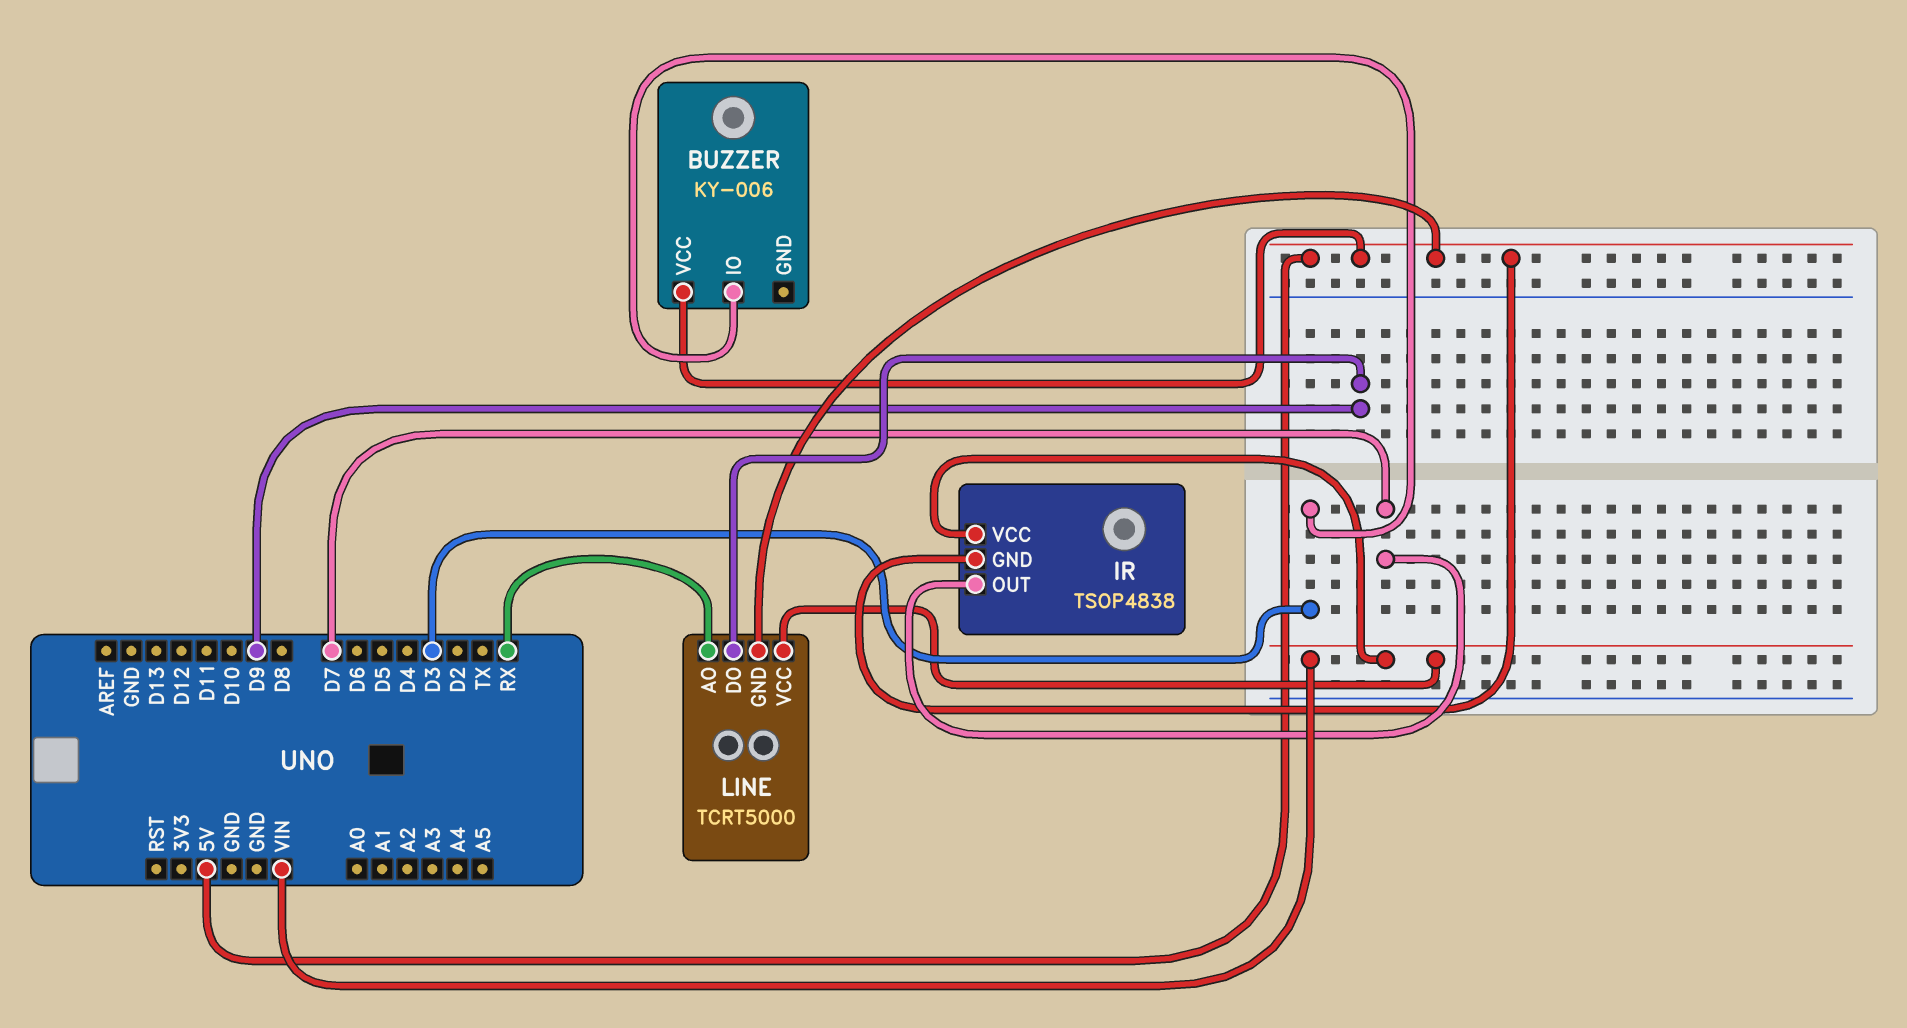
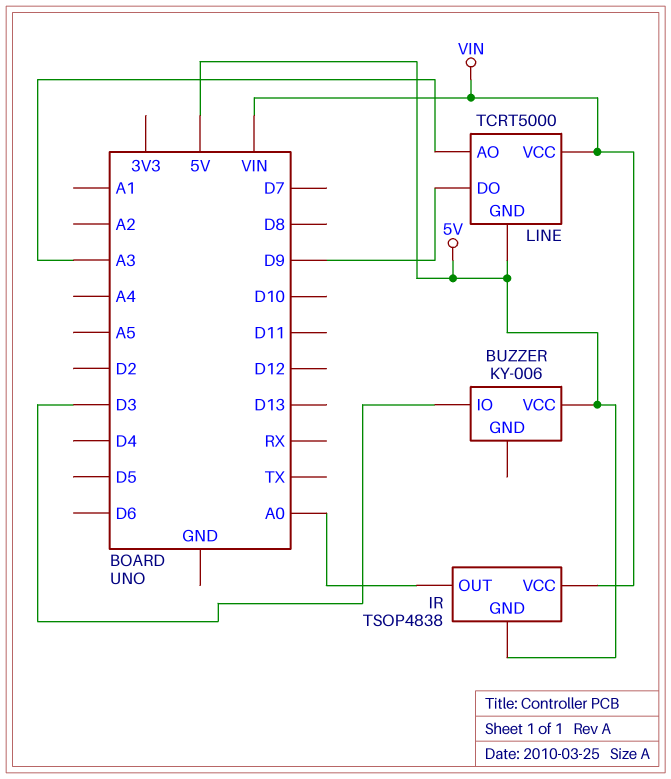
IR pin OUT: D7 -> A0
LINE pin AO: RX -> A3

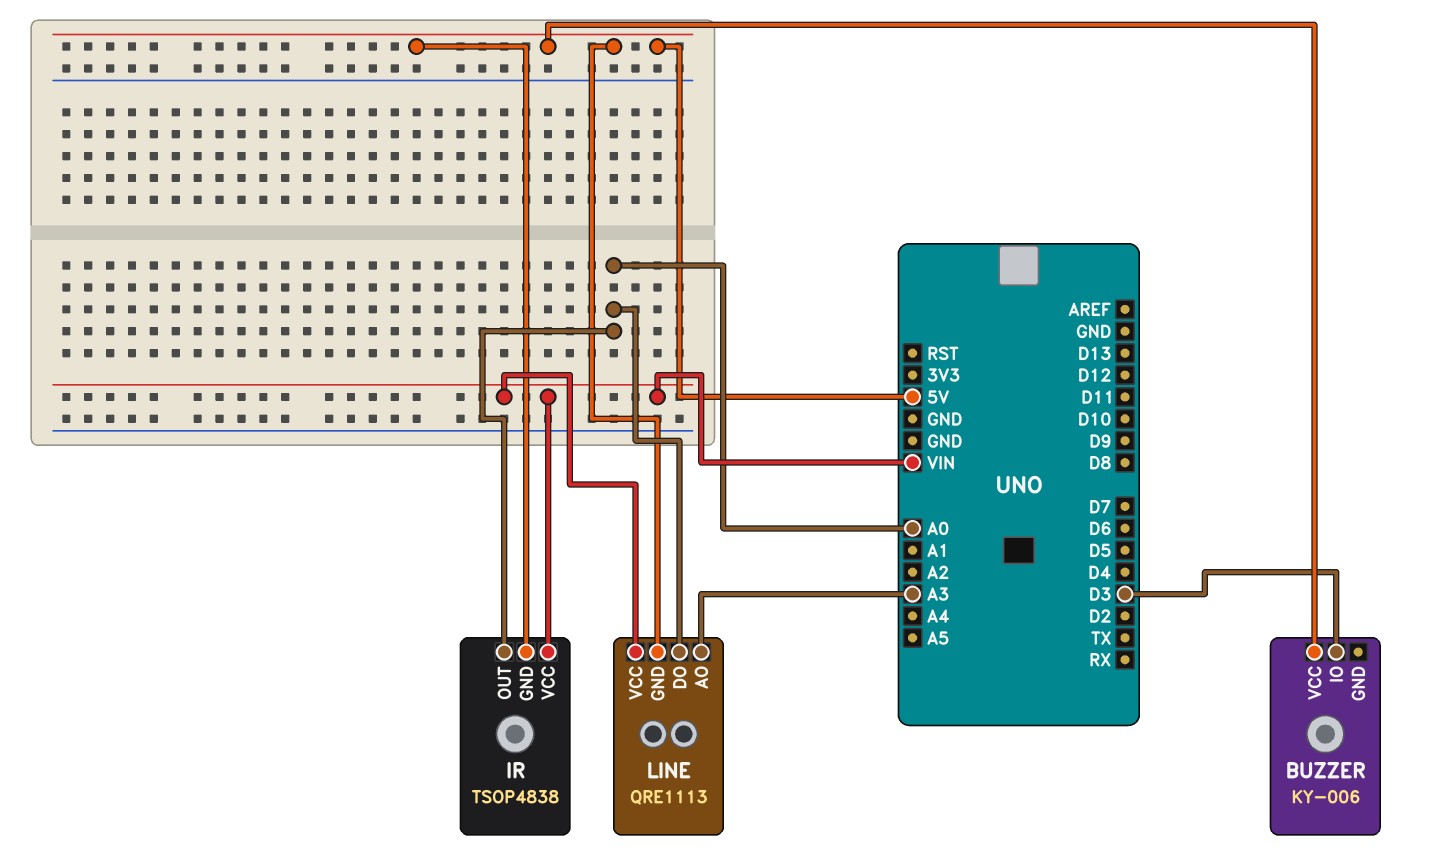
LINE: TCRT5000 -> QRE1113
LINE pin DO: D9 -> A0

